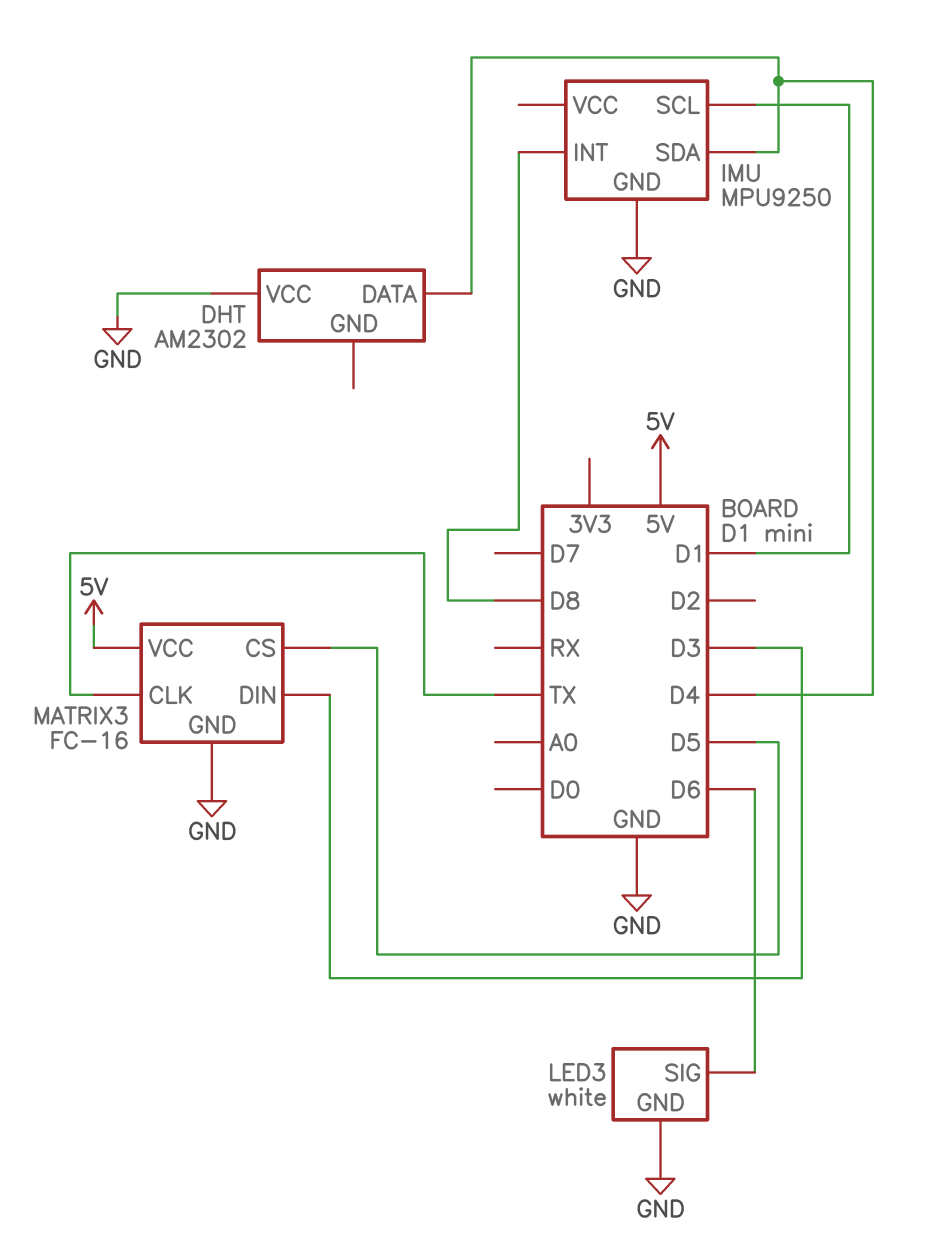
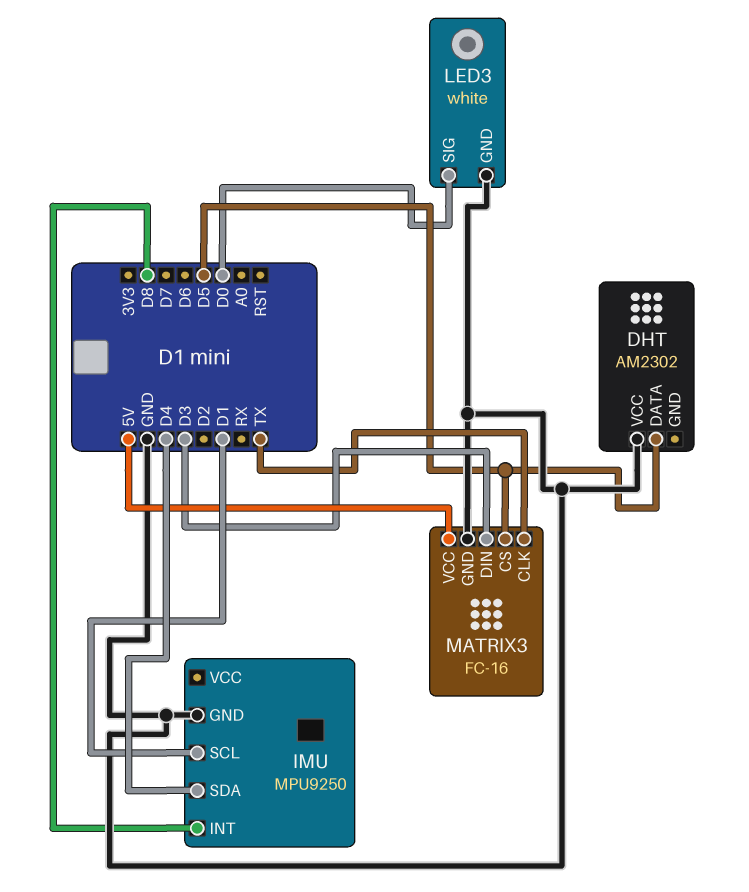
DHT pin DATA: D4 -> D5
LED3 pin SIG: D6 -> D0

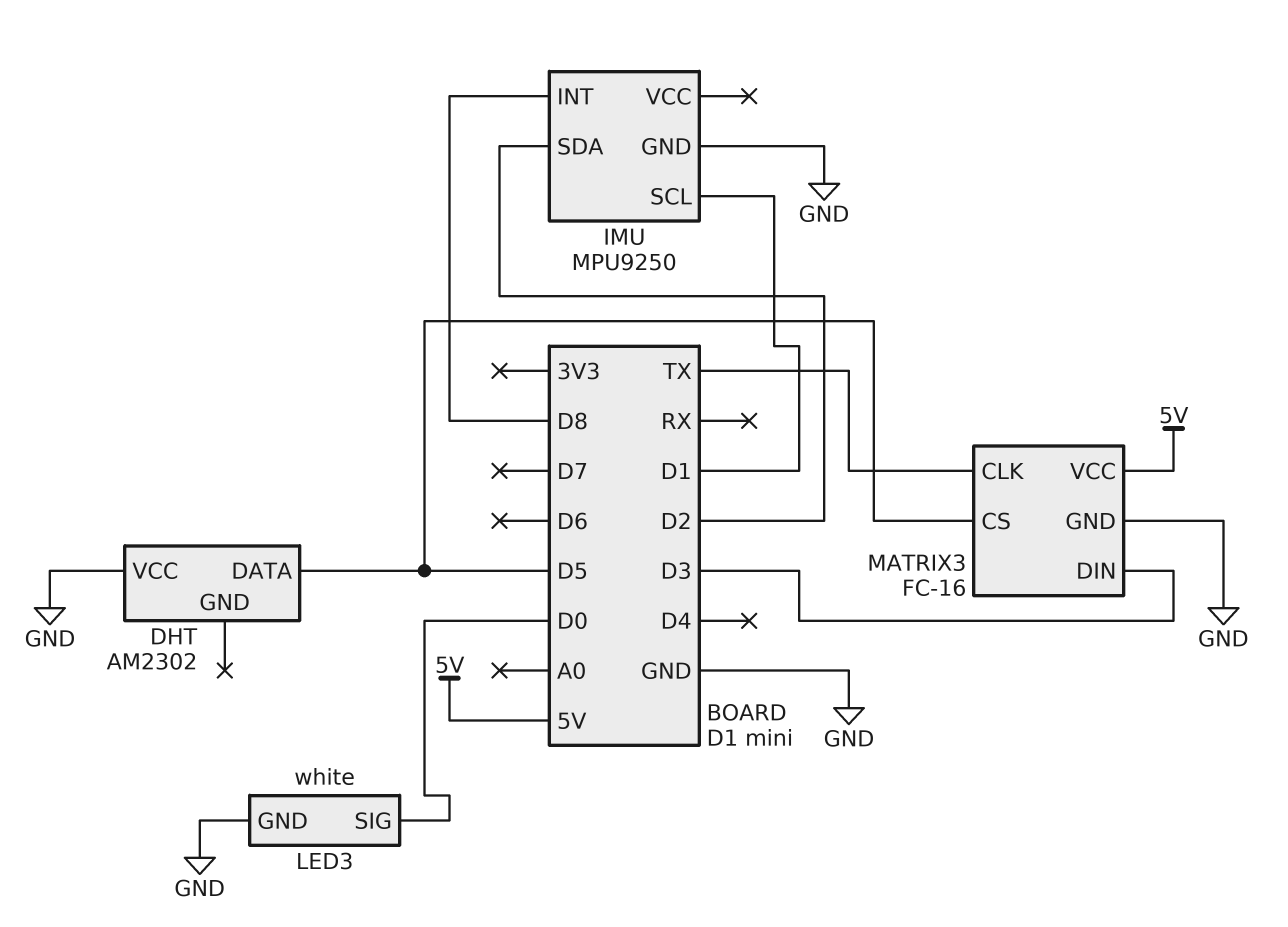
IMU pin SDA: D4 -> D2

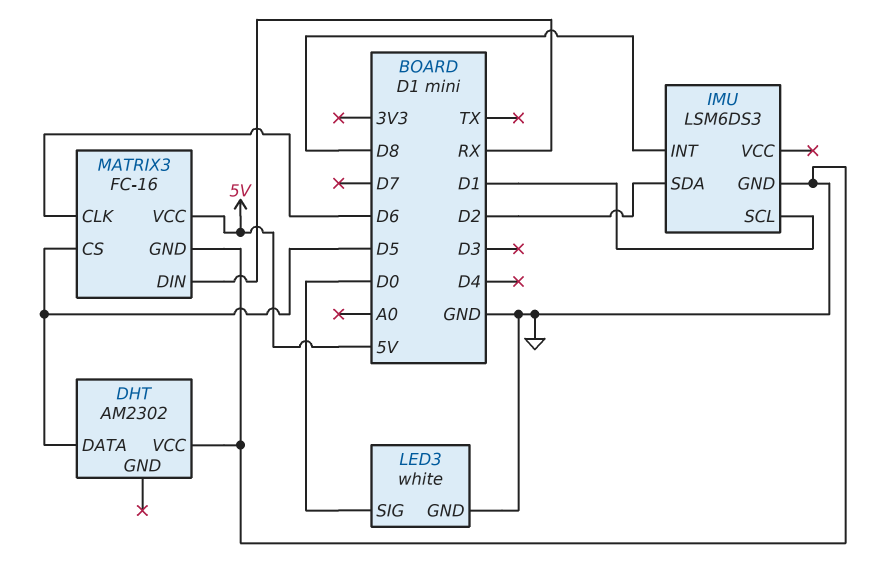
IMU: MPU9250 -> LSM6DS3
MATRIX3 pin CLK: TX -> D6
MATRIX3 pin DIN: D3 -> RX

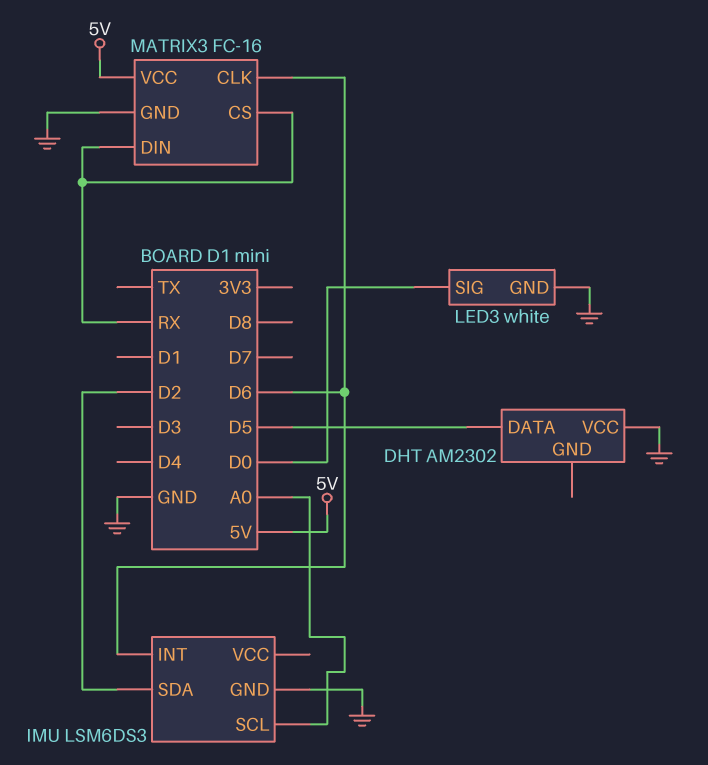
IMU pin INT: D8 -> D6
IMU pin SCL: D1 -> A0
MATRIX3 pin CS: D5 -> RX

